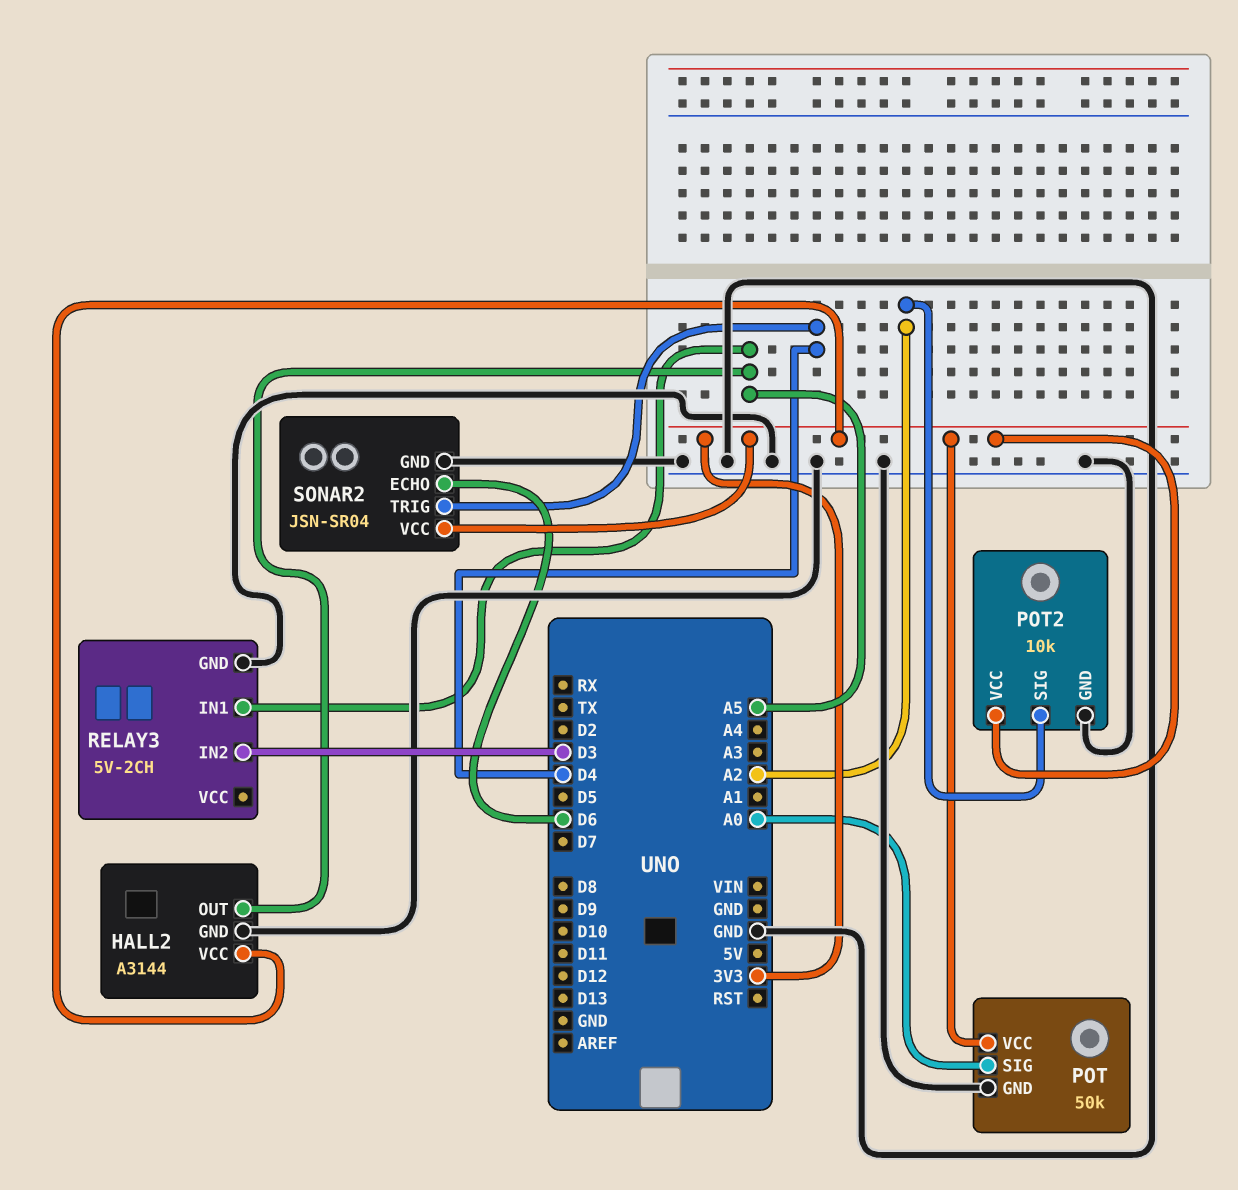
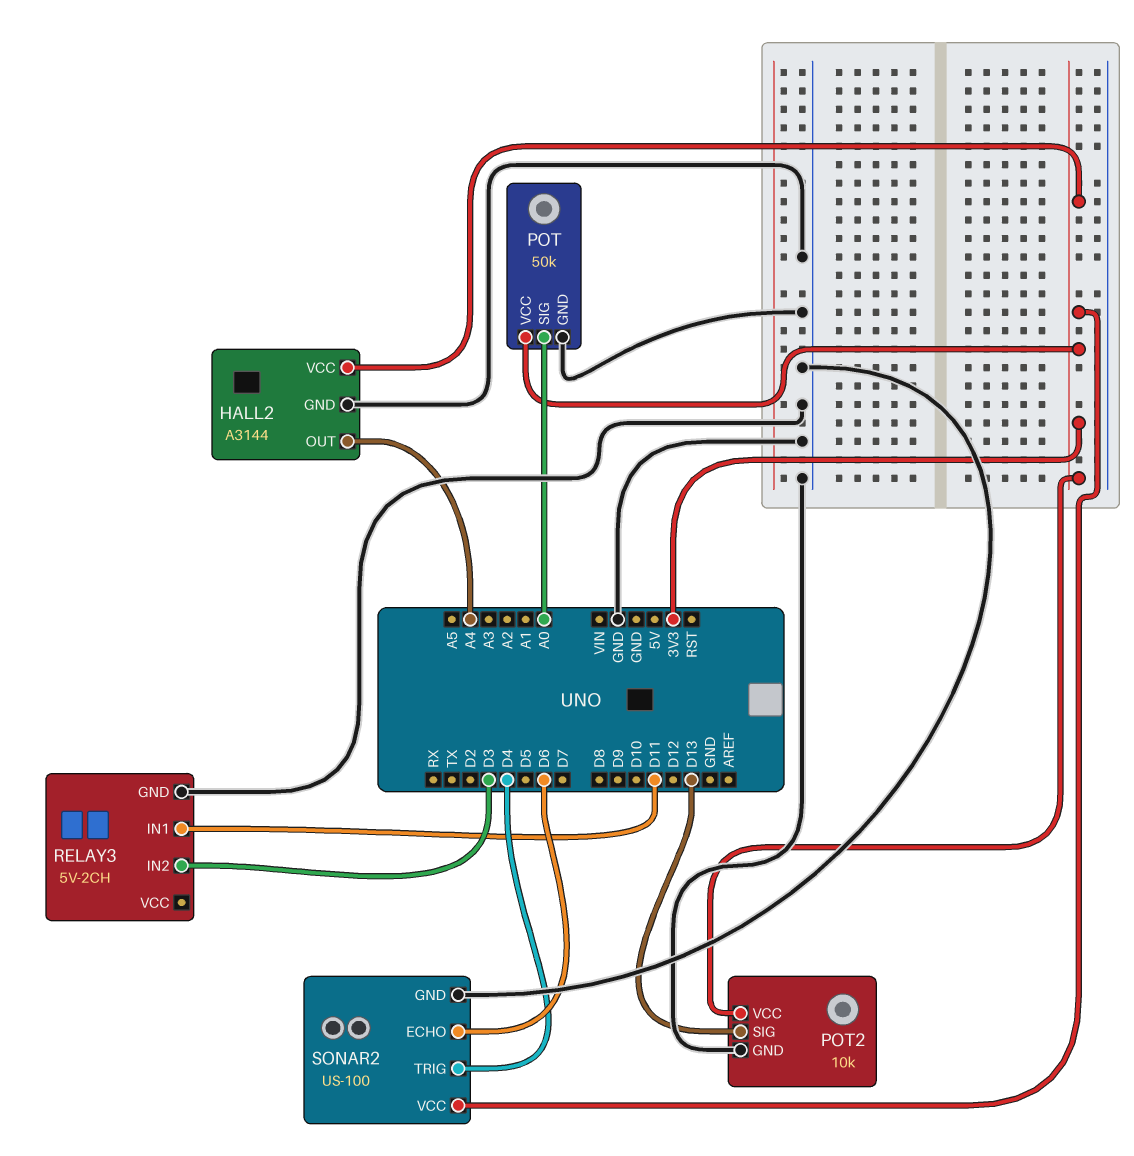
HALL2 pin OUT: A5 -> A4
POT2 pin SIG: A2 -> D13
RELAY3 pin IN1: A5 -> D11
SONAR2: JSN-SR04 -> US-100

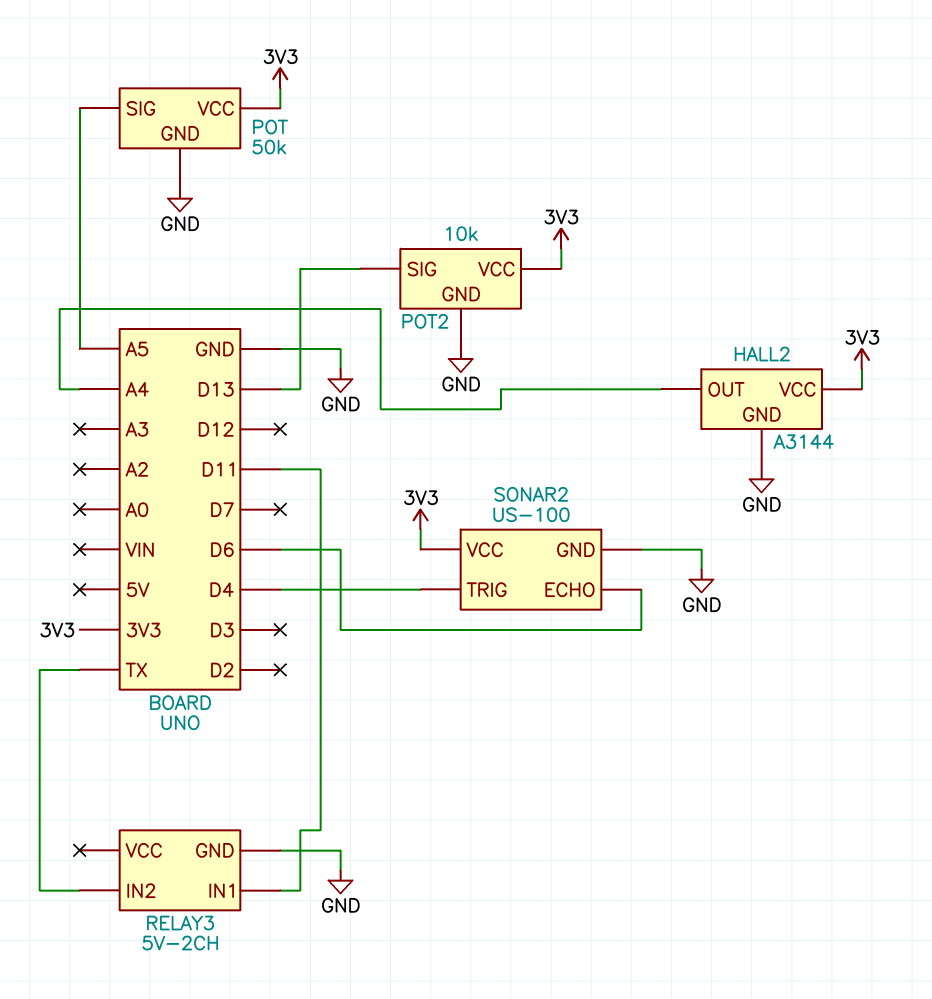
POT pin SIG: A0 -> A5
RELAY3 pin IN2: D3 -> TX

